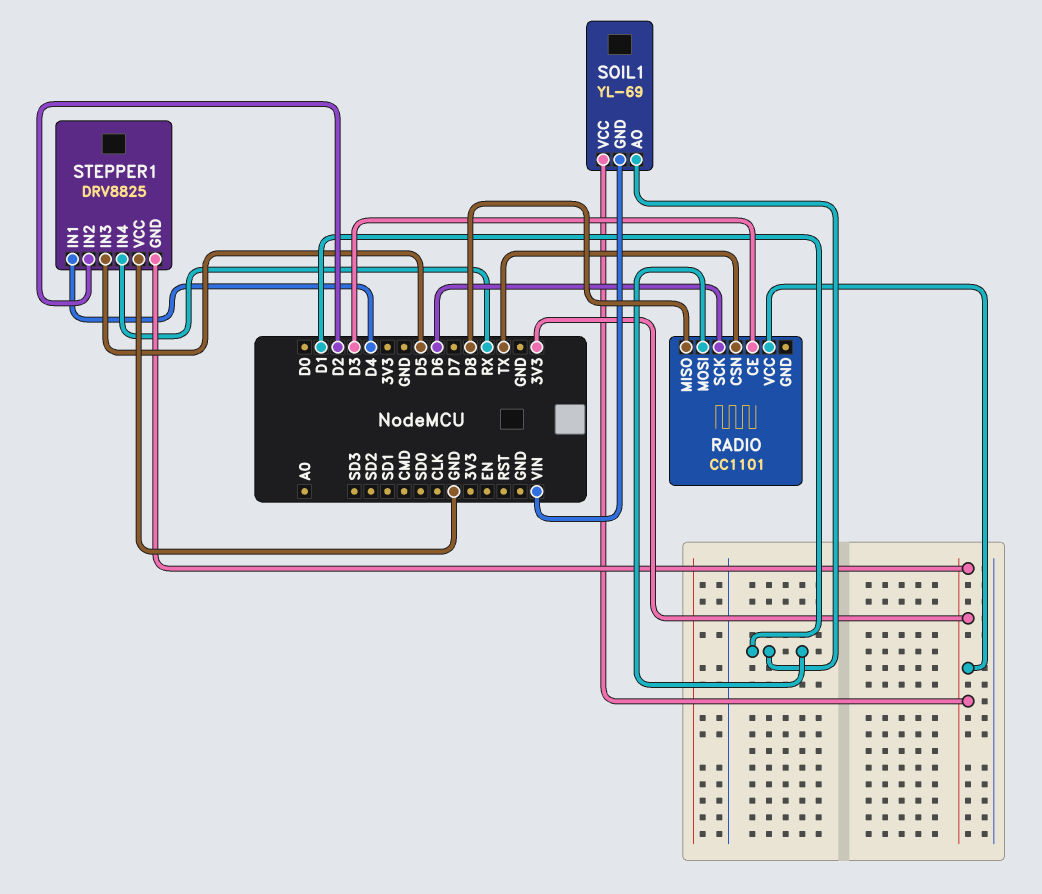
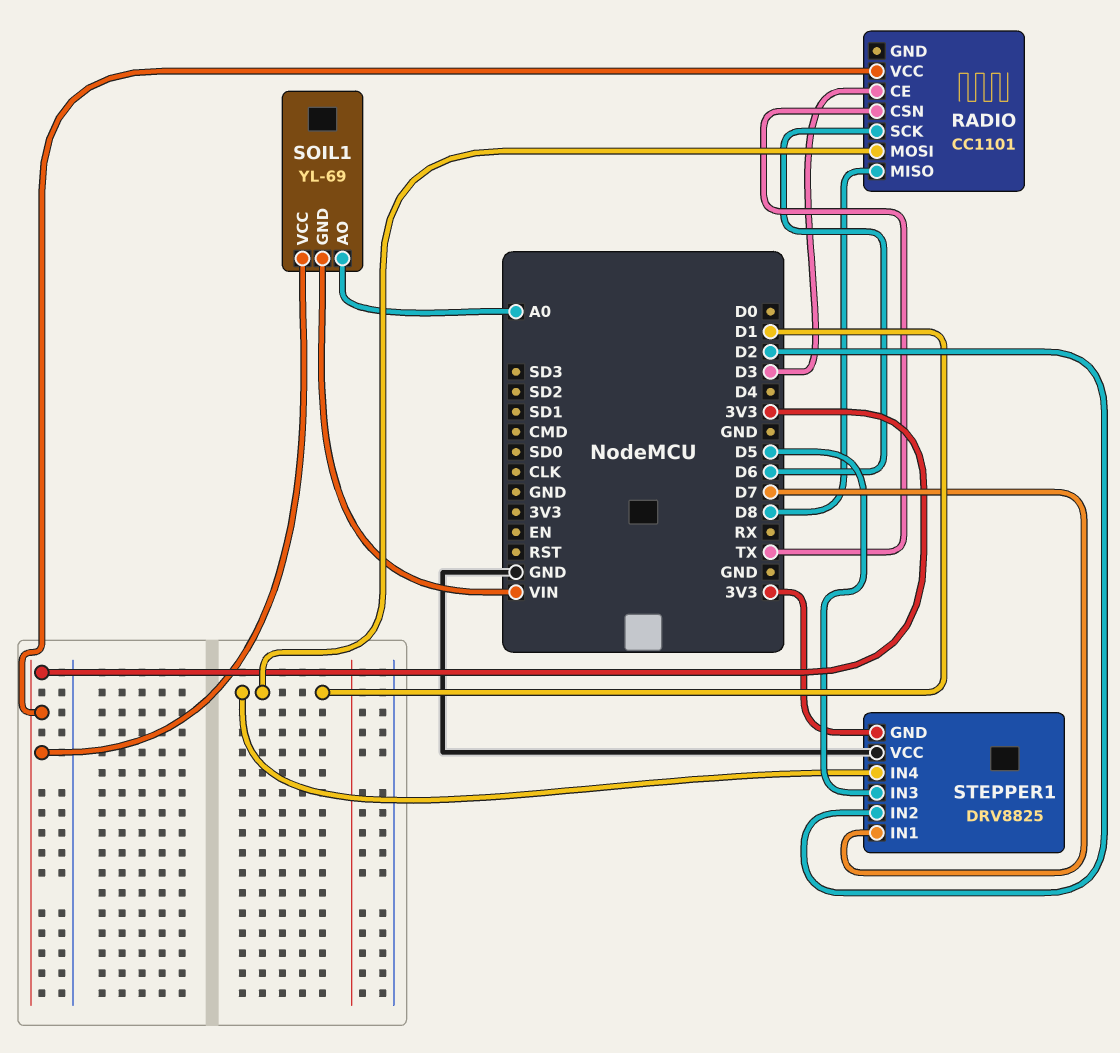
SOIL1 pin AO: D1 -> A0
STEPPER1 pin IN1: D4 -> D7
STEPPER1 pin IN4: RX -> D1

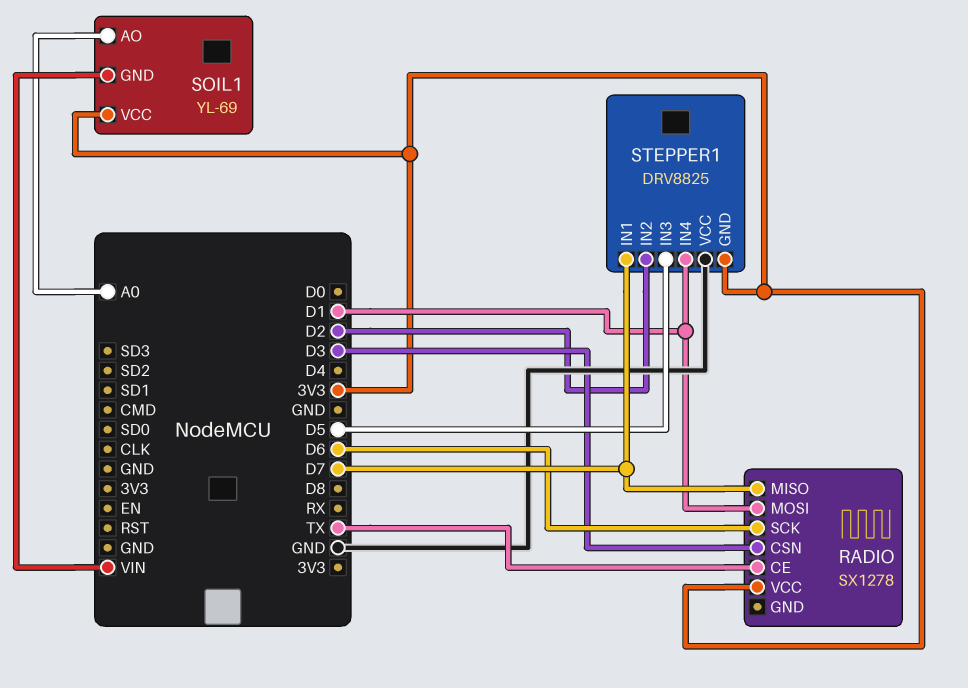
RADIO: CC1101 -> SX1278
RADIO pin CE: D3 -> TX
RADIO pin CSN: TX -> D3
RADIO pin MISO: D8 -> D7

